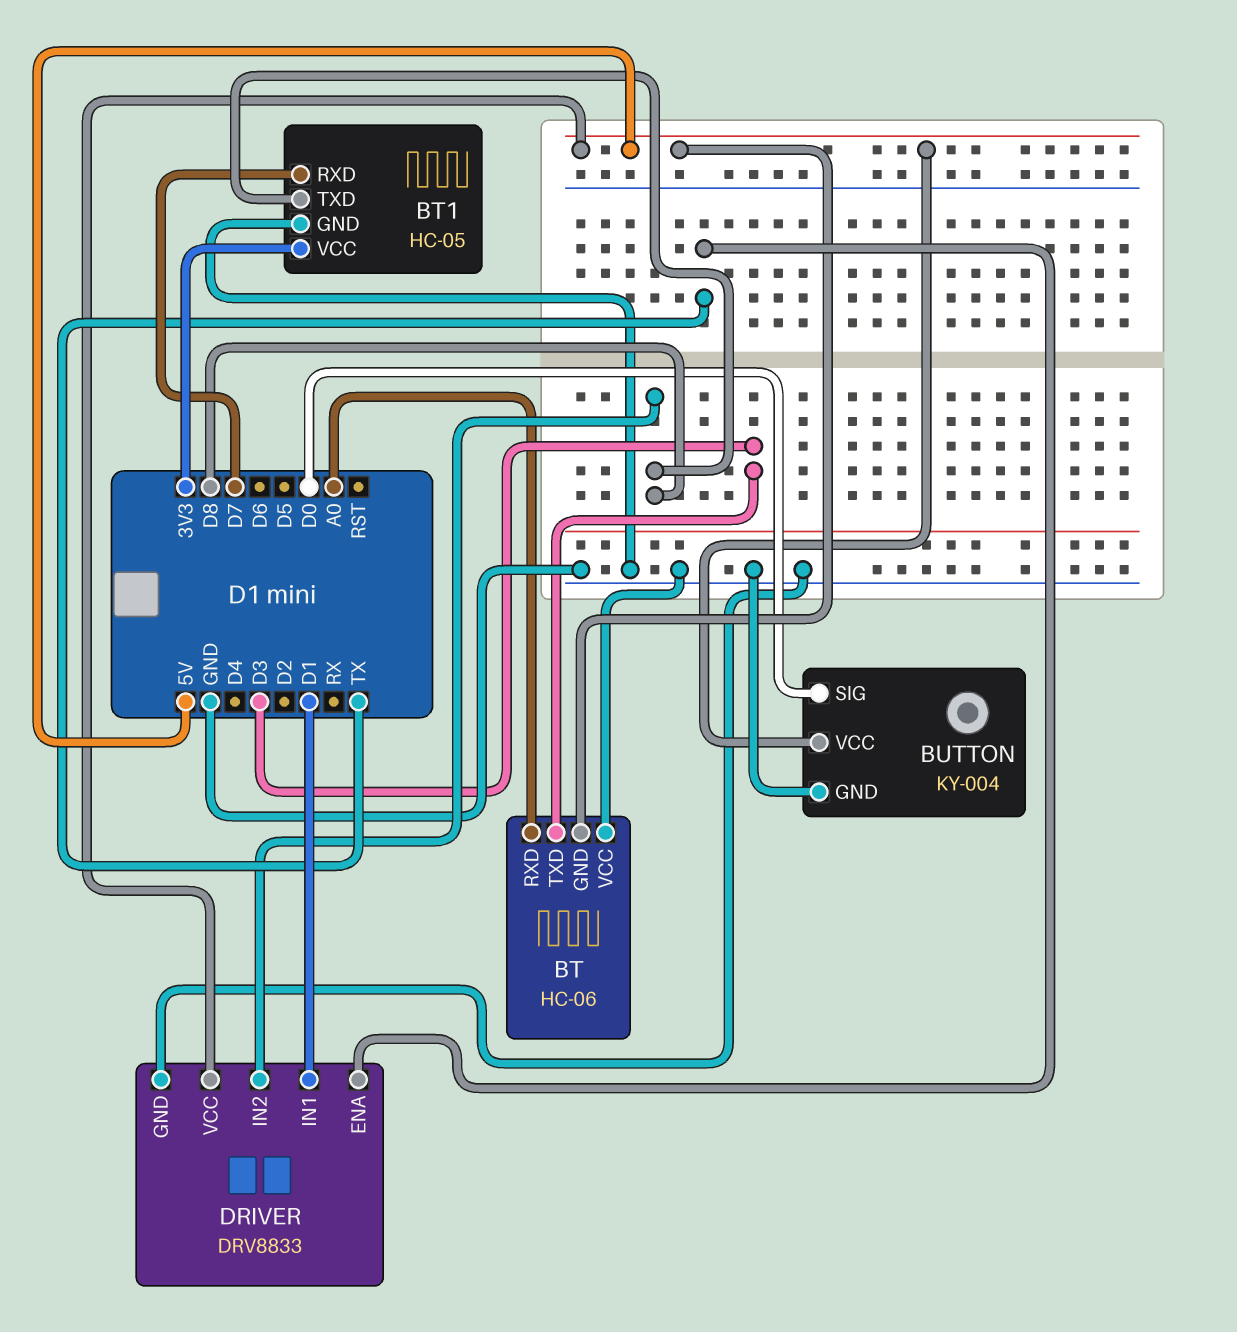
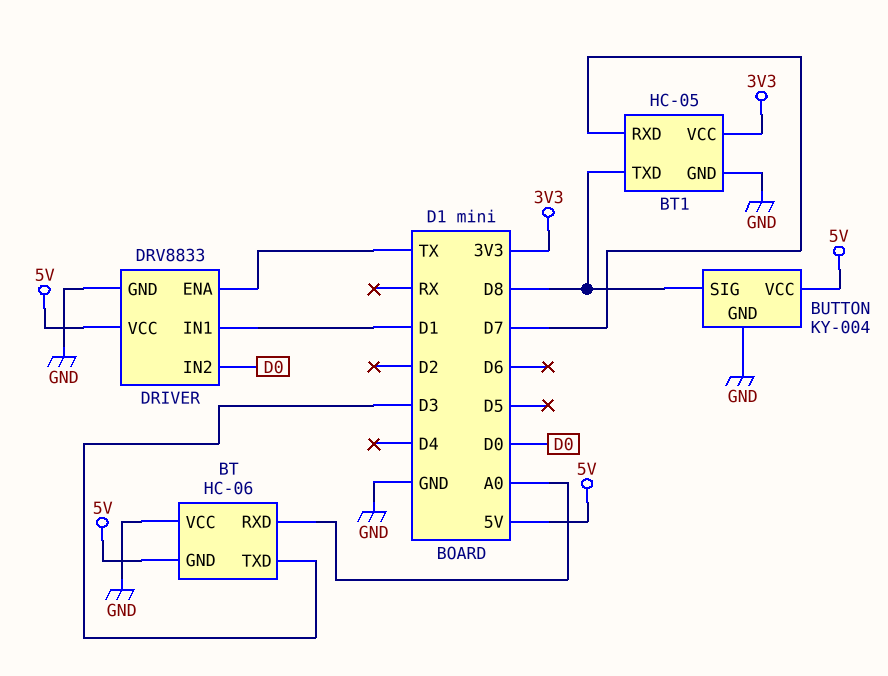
BUTTON pin SIG: D0 -> D8
DRIVER pin IN2: D8 -> D0

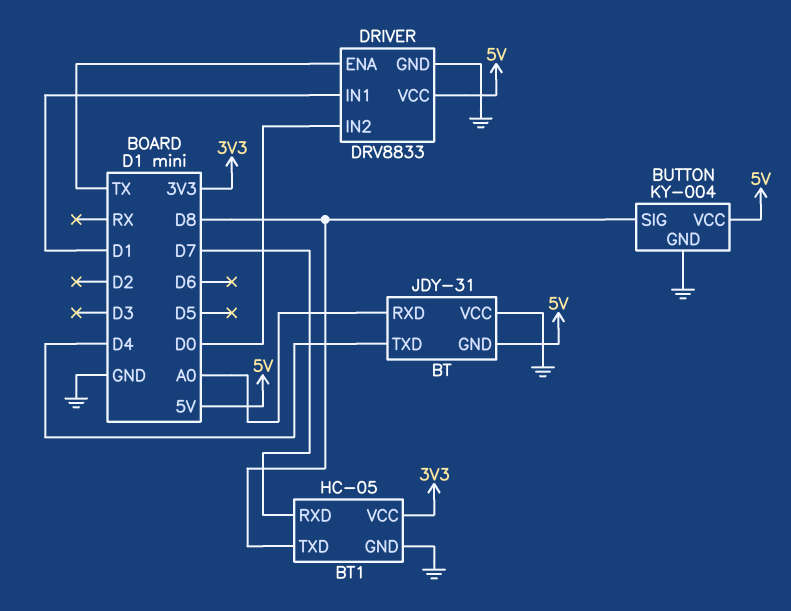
BT: HC-06 -> JDY-31
BT pin TXD: D3 -> D4

